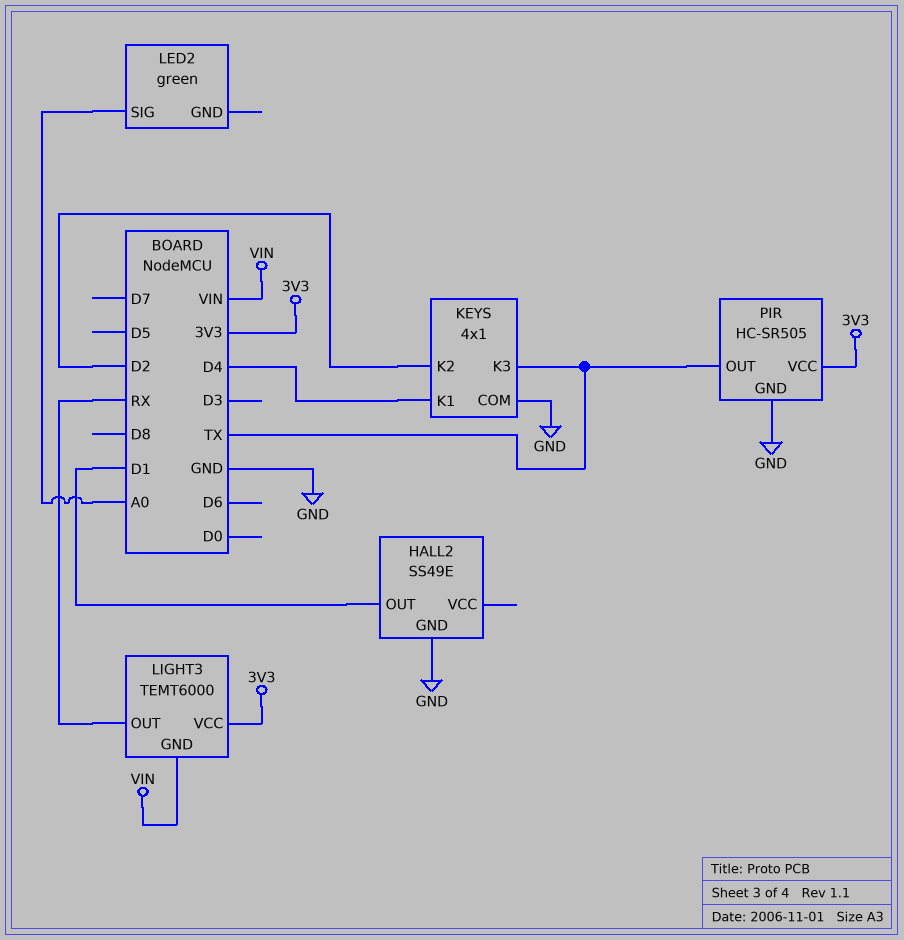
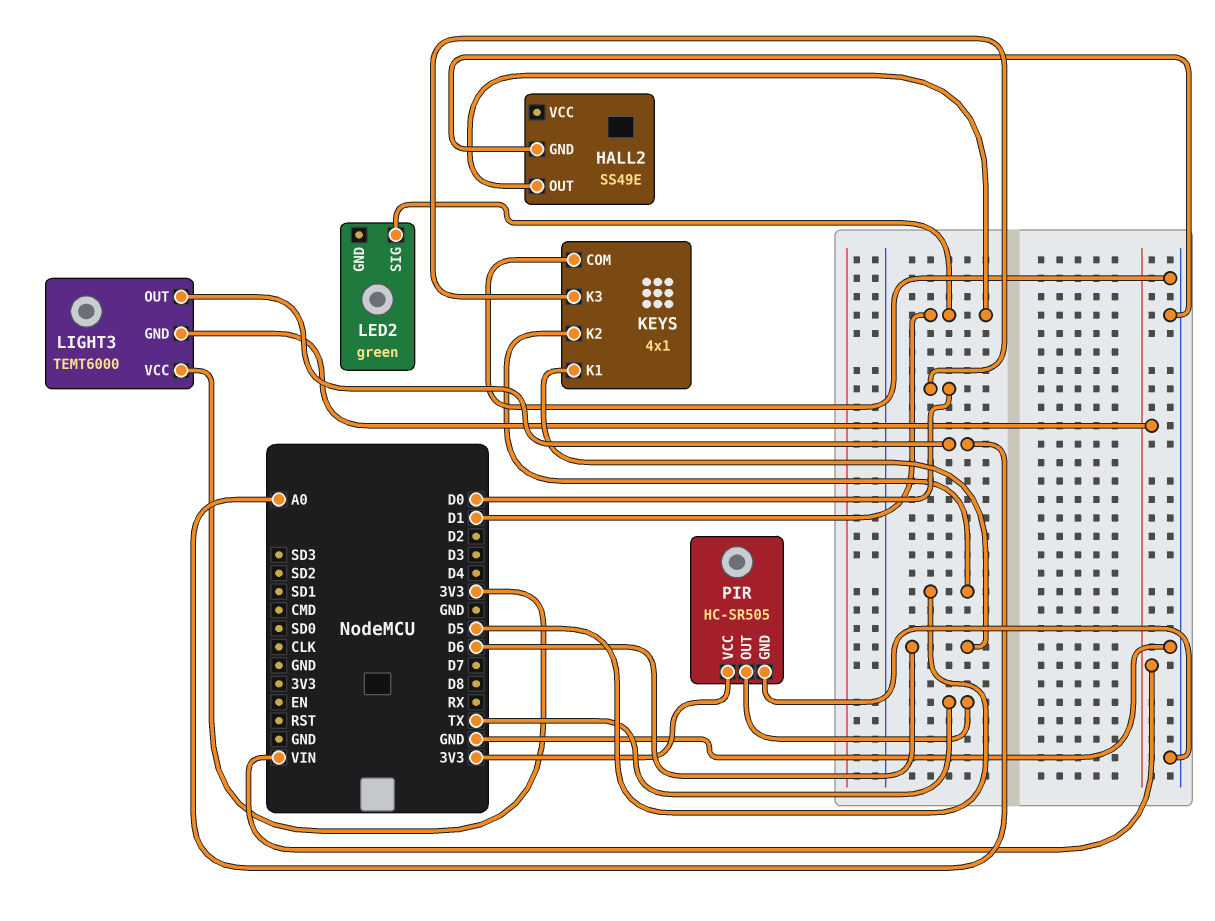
KEYS pin K1: D4 -> D6
KEYS pin K2: D2 -> D5
KEYS pin K3: TX -> D0
LED2 pin SIG: A0 -> D1
LIGHT3 pin OUT: RX -> A0

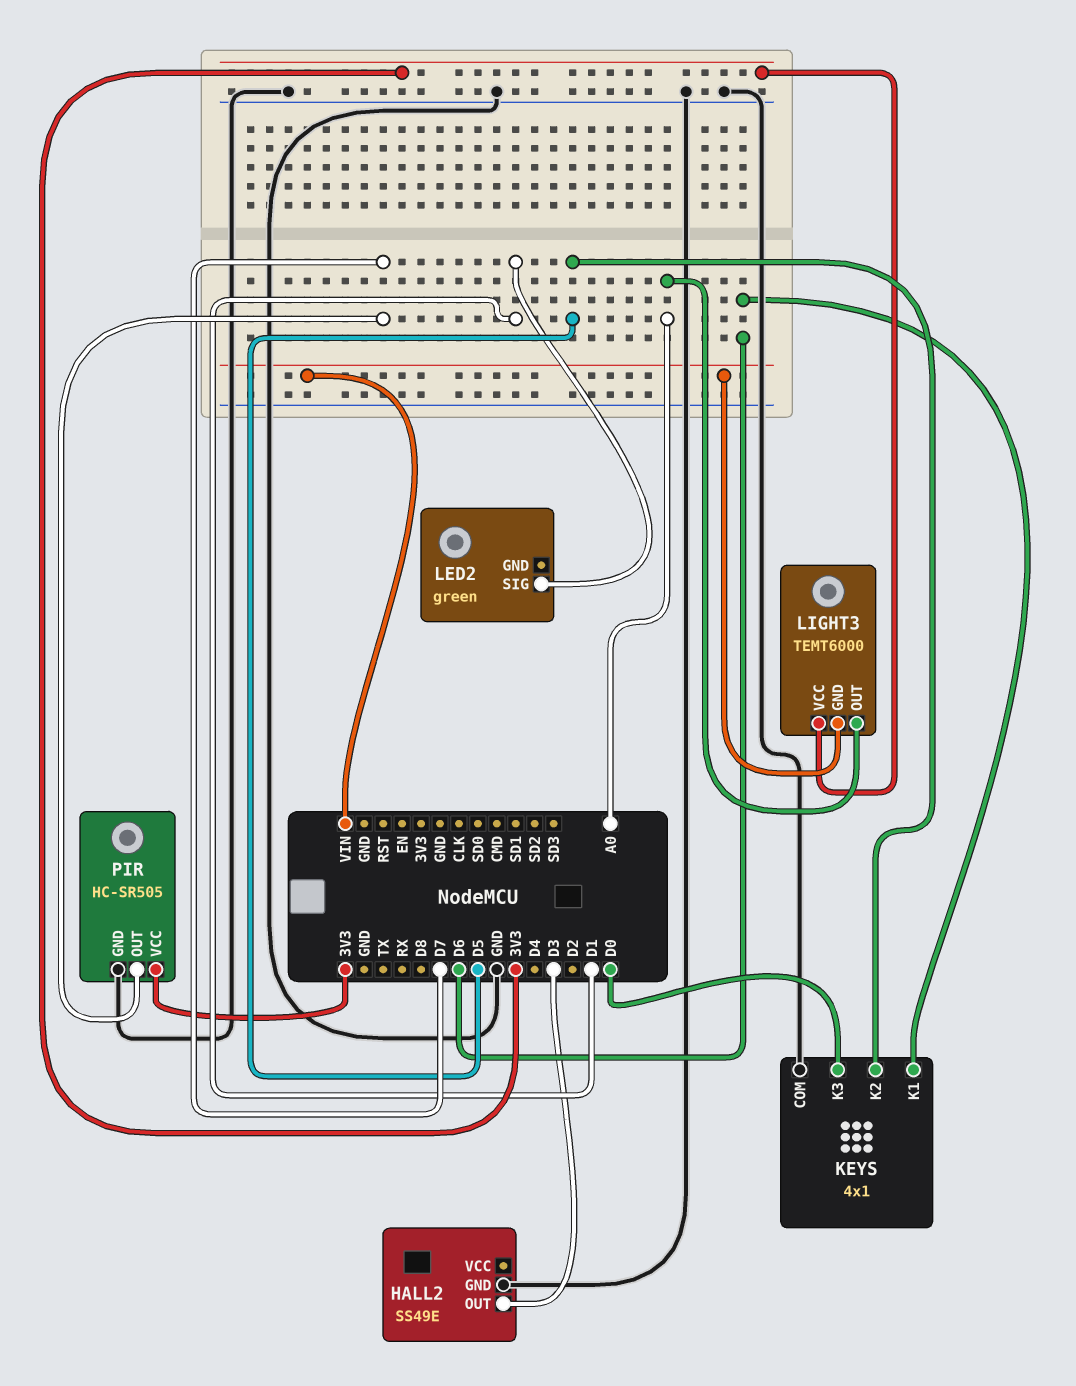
HALL2 pin OUT: D1 -> D3
PIR pin OUT: TX -> D7

